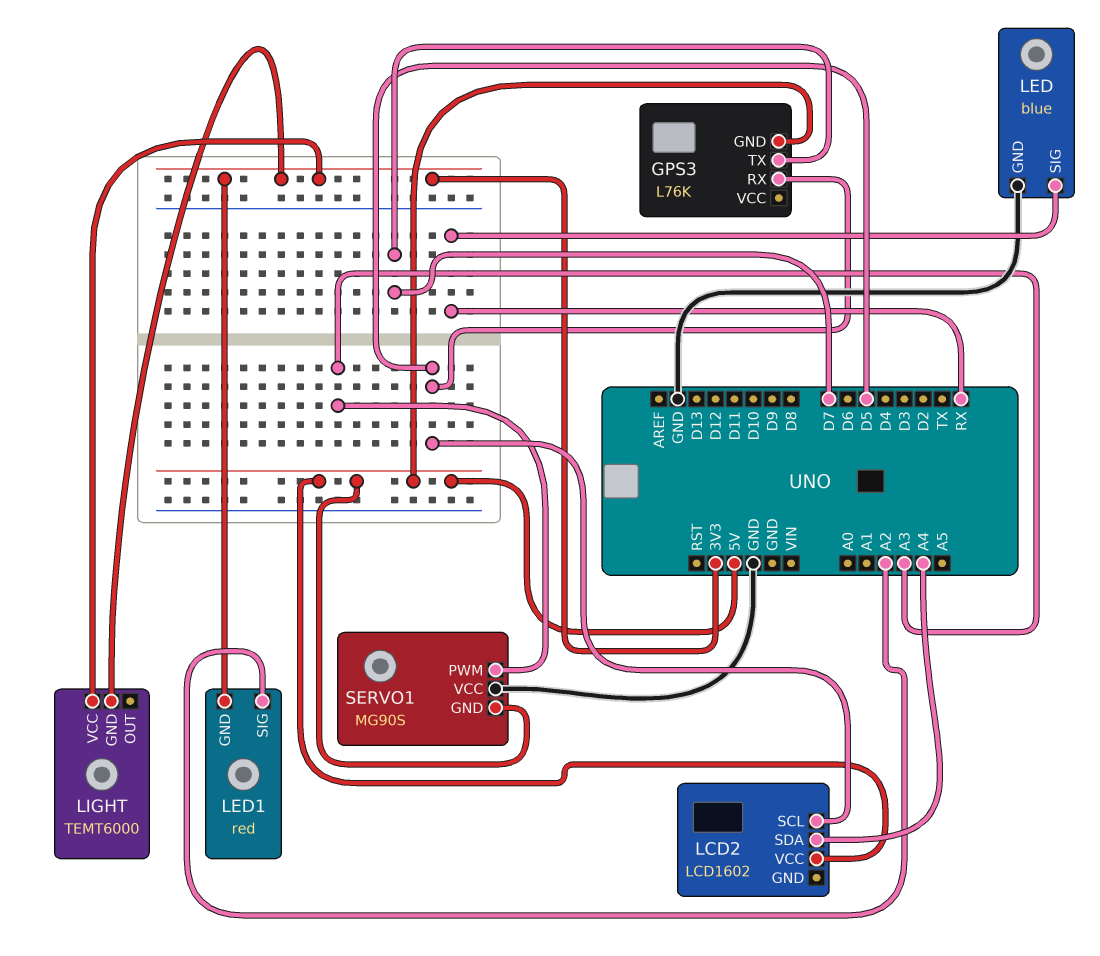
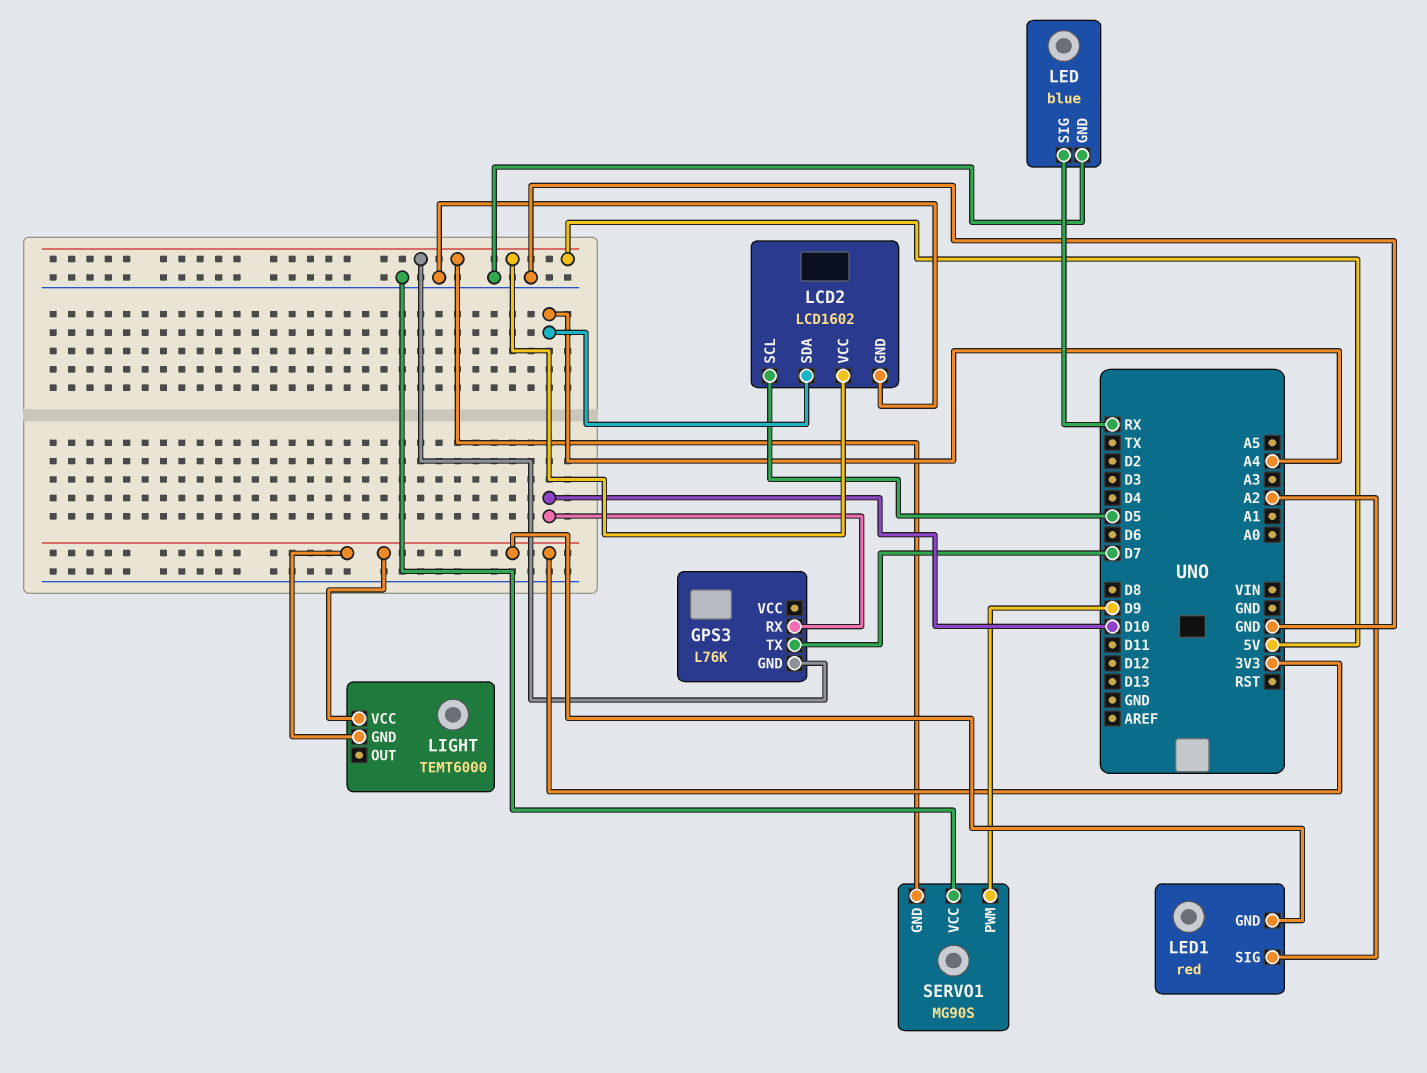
GPS3 pin RX: D5 -> D10
LCD2 pin GND: none -> GND
SERVO1 pin PWM: A3 -> D9

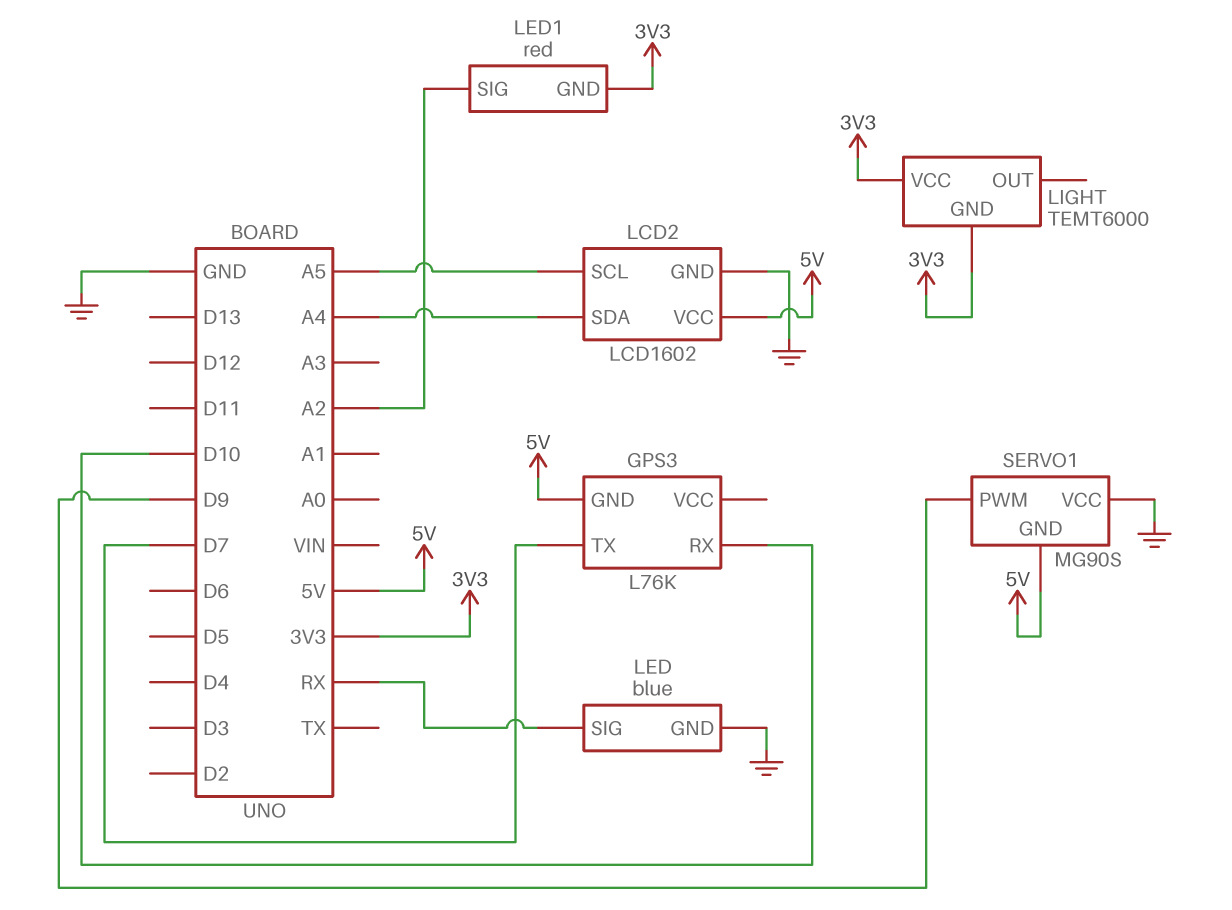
LCD2 pin SCL: D5 -> A5

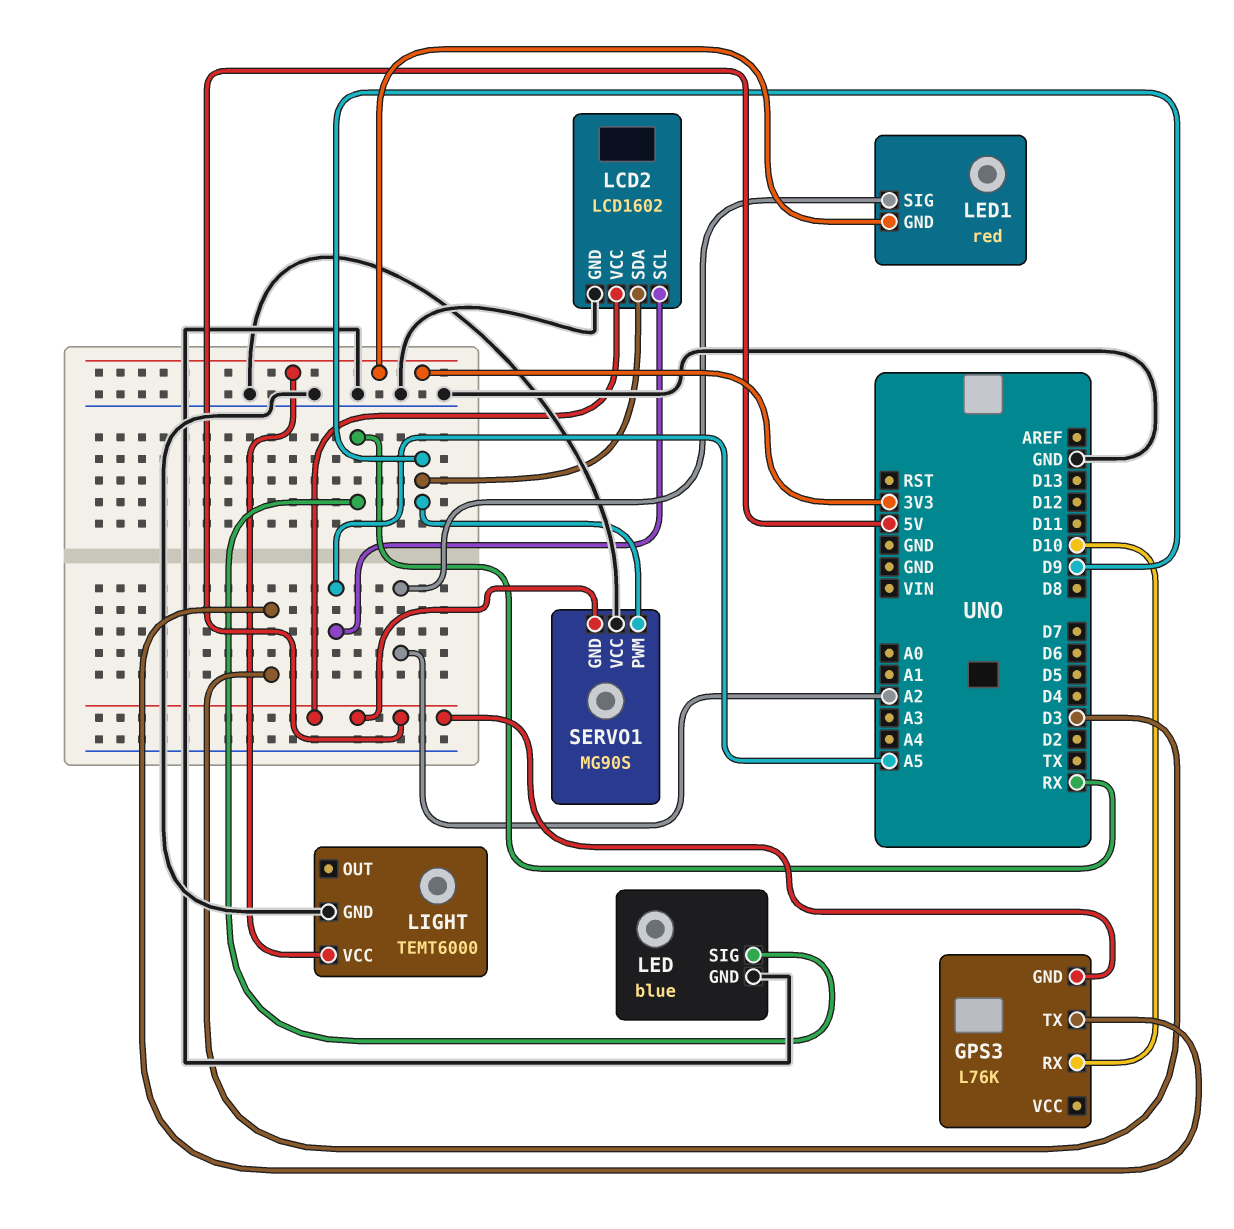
GPS3 pin TX: D7 -> D3
LCD2 pin SDA: A4 -> D9
LIGHT pin GND: 3V3 -> GND

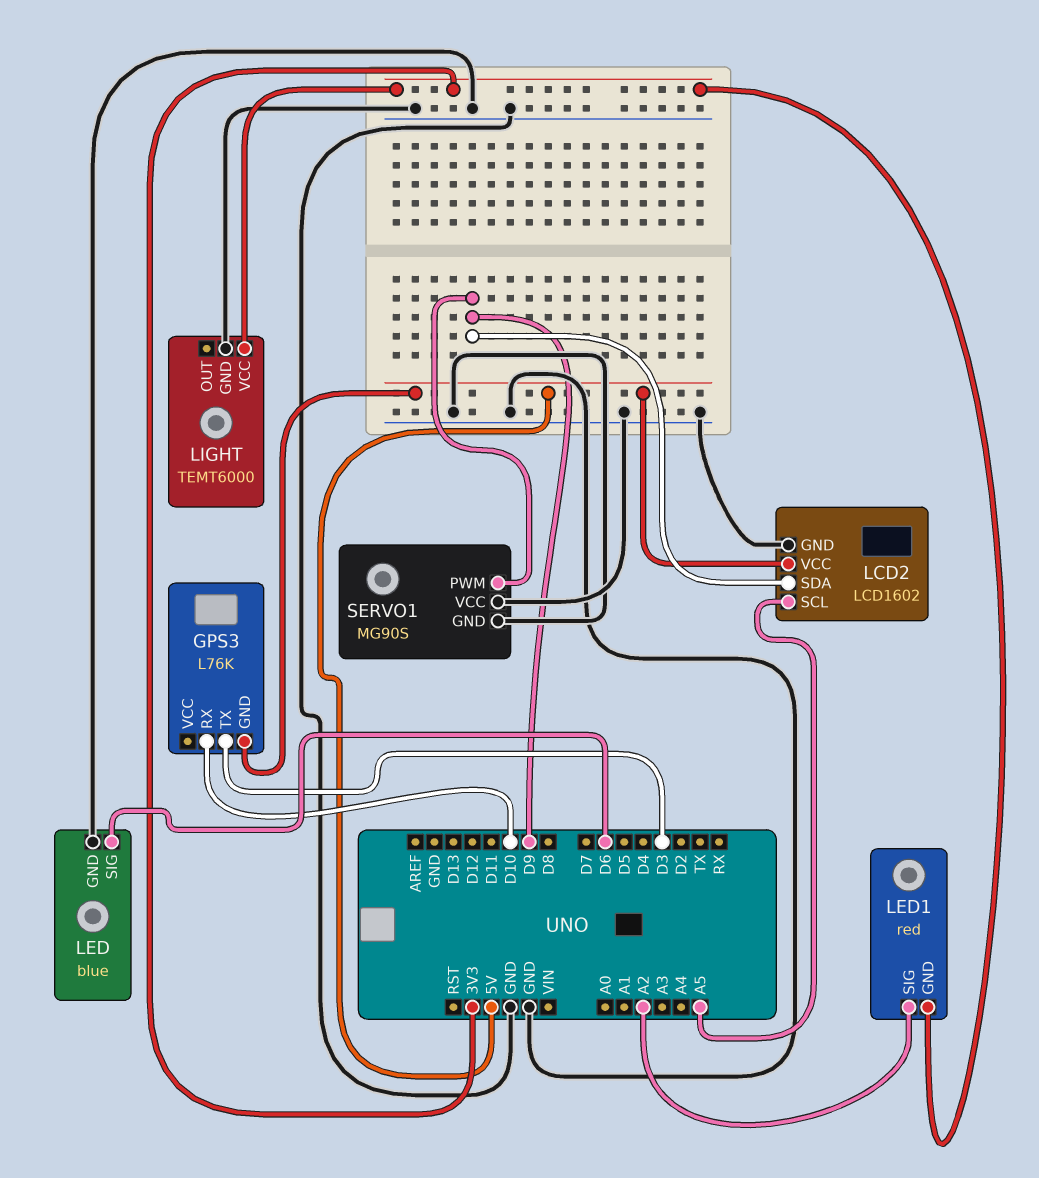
LED pin SIG: RX -> D6
SERVO1 pin GND: 5V -> GND

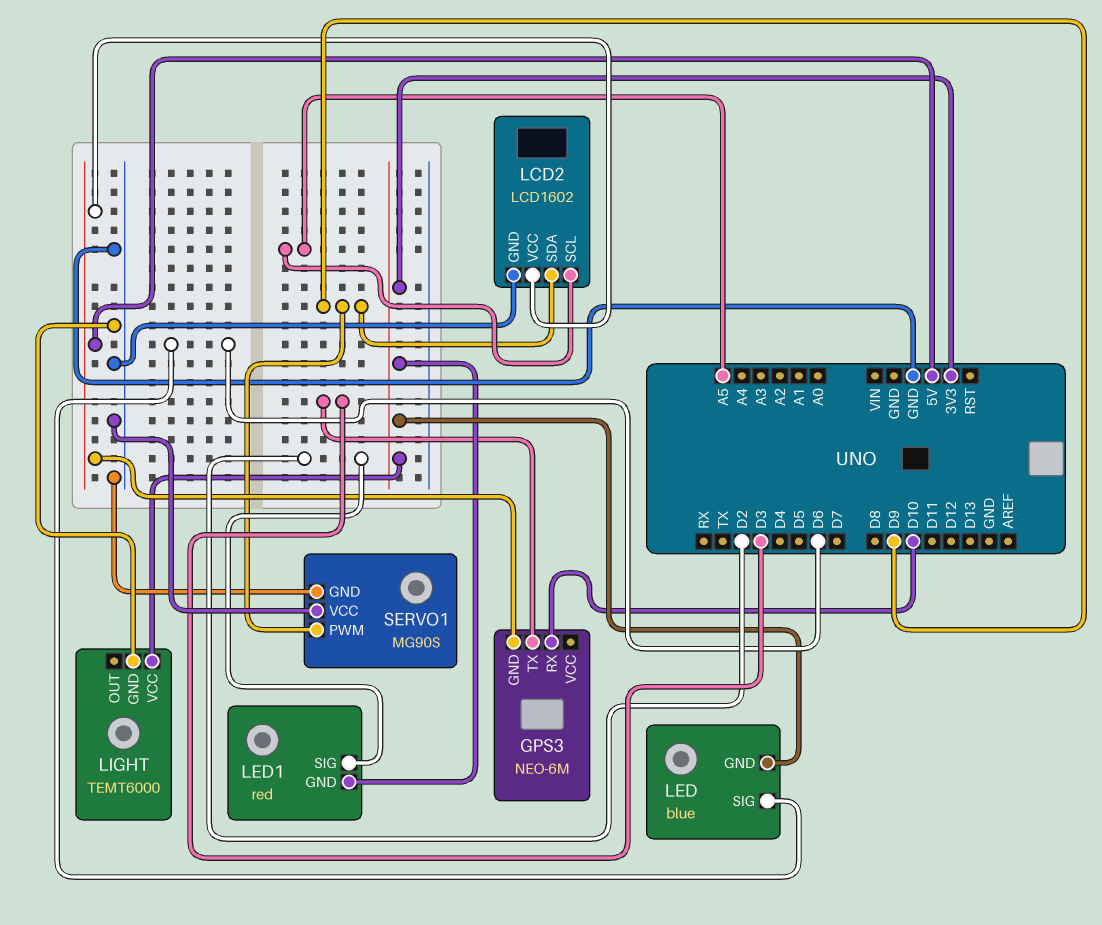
GPS3: L76K -> NEO-6M
LED pin GND: GND -> 3V3
LED1 pin SIG: A2 -> D2

